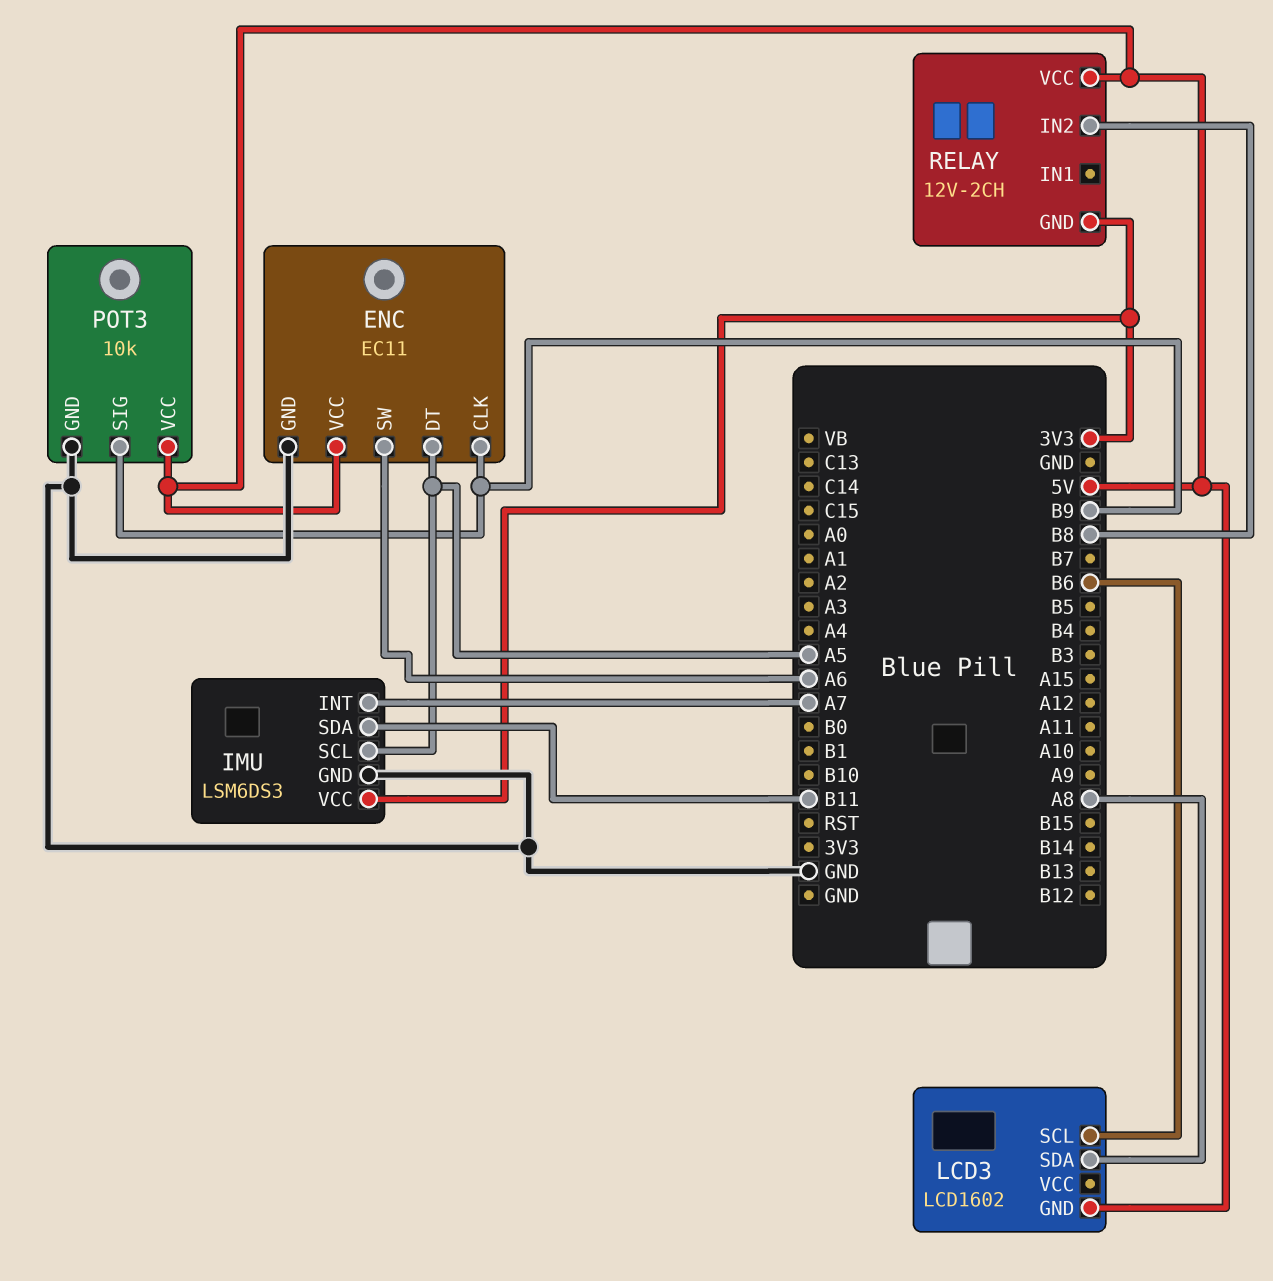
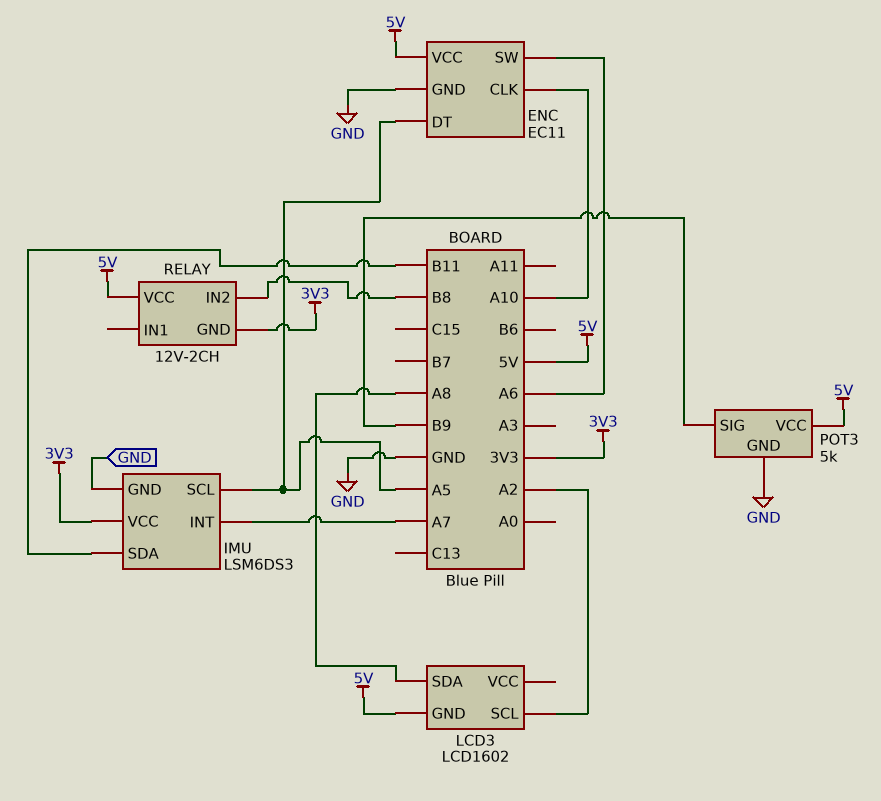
ENC pin CLK: B9 -> A10
LCD3 pin SCL: B6 -> A2
POT3: 10k -> 5k

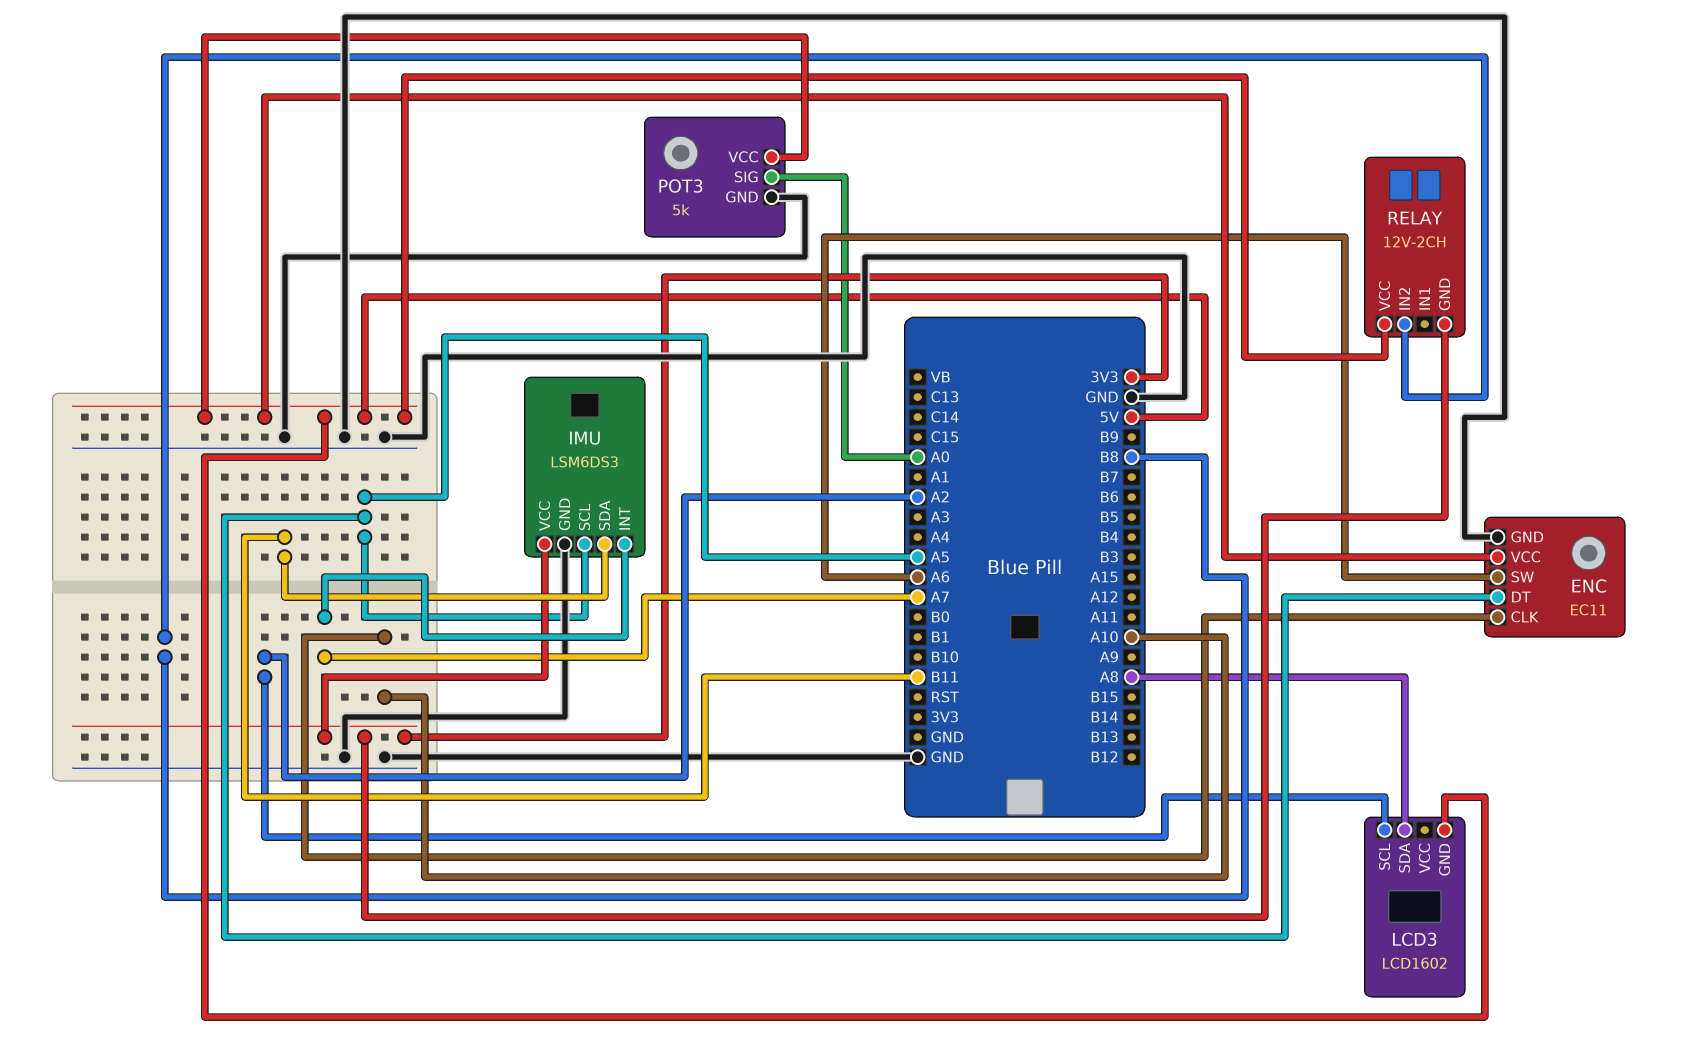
POT3 pin SIG: B9 -> A0

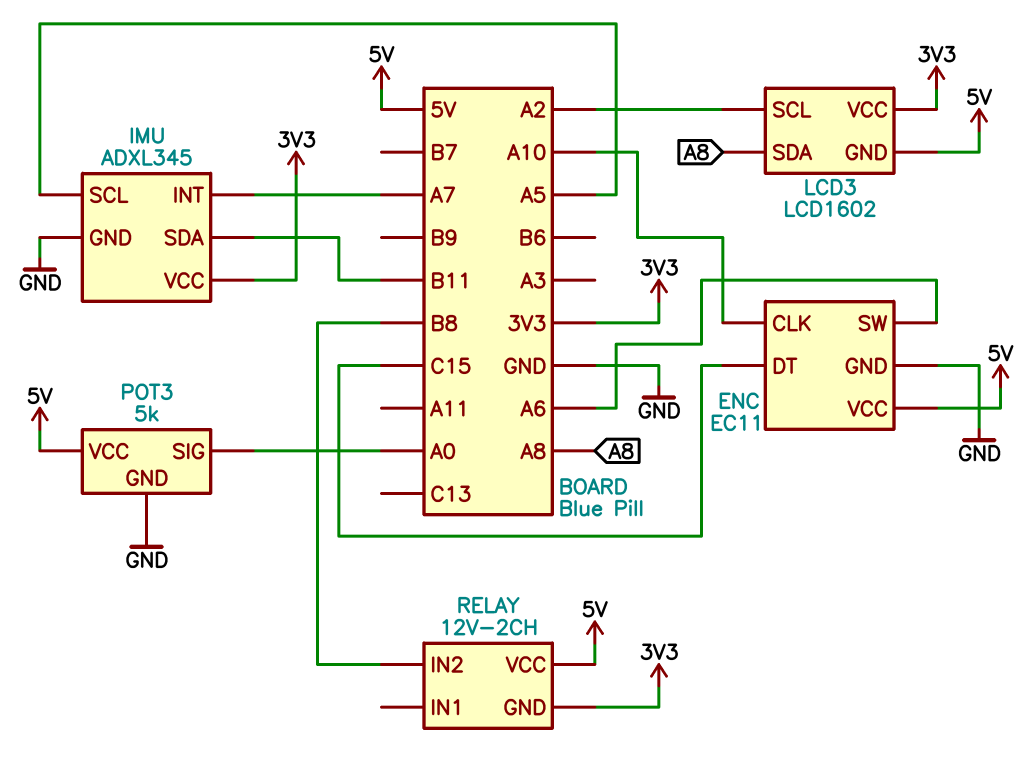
ENC pin DT: A5 -> C15
IMU: LSM6DS3 -> ADXL345
LCD3 pin VCC: none -> 3V3

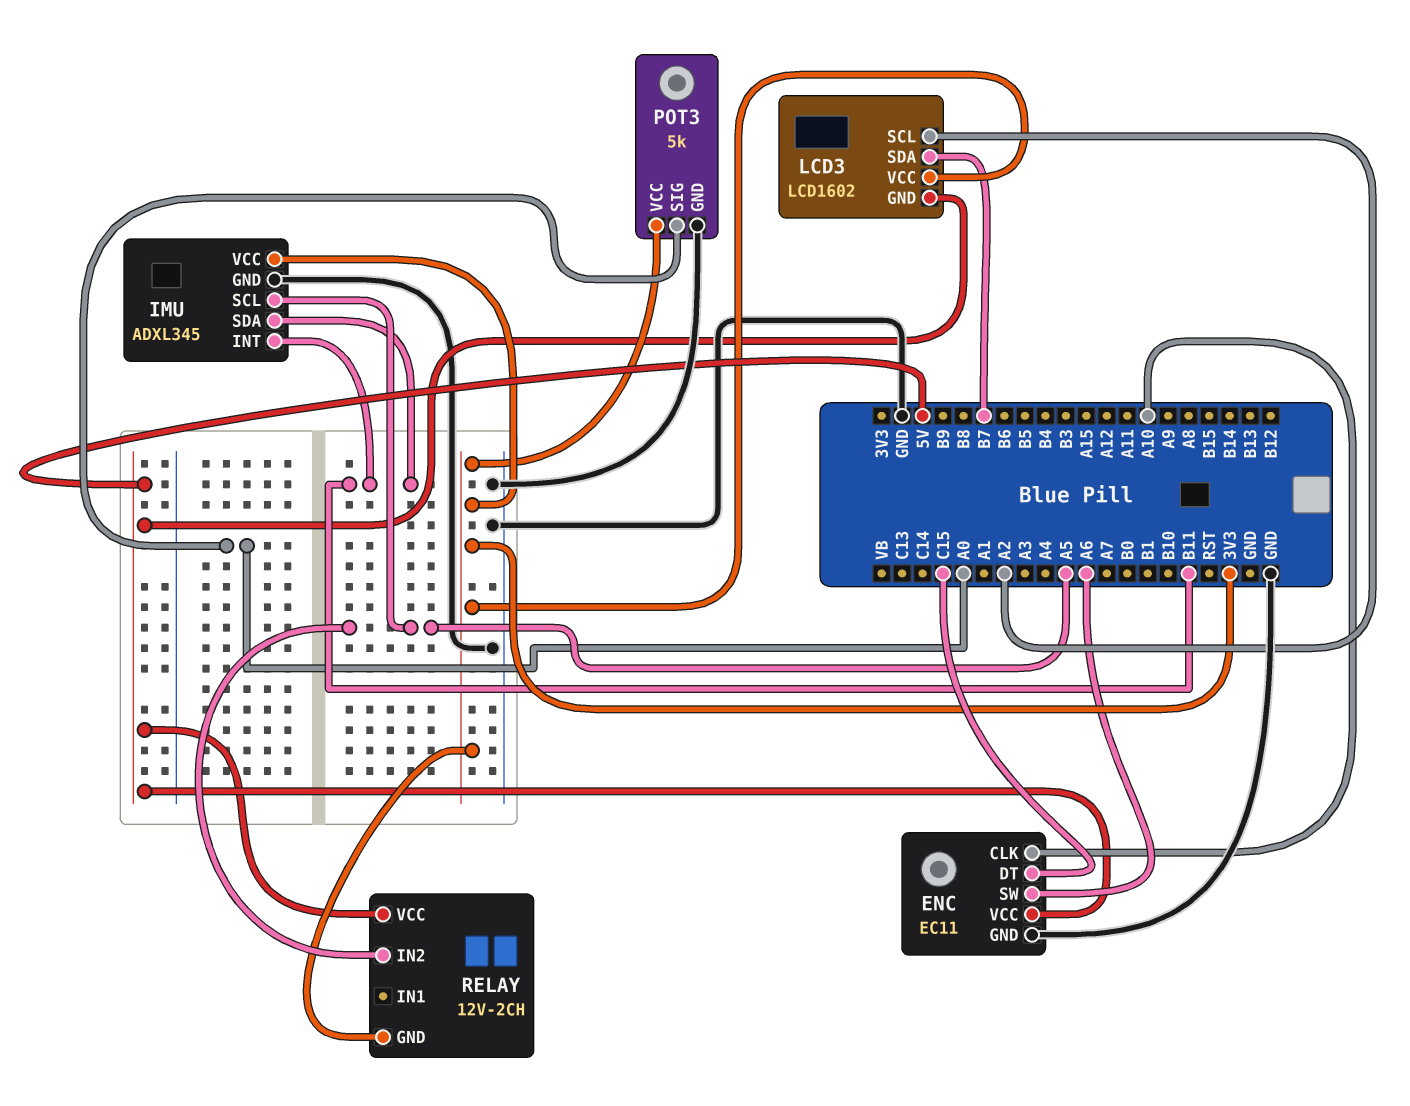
IMU pin INT: A7 -> B11
LCD3 pin SDA: A8 -> B7
POT3 pin VCC: 5V -> 3V3
RELAY pin IN2: B8 -> A5

